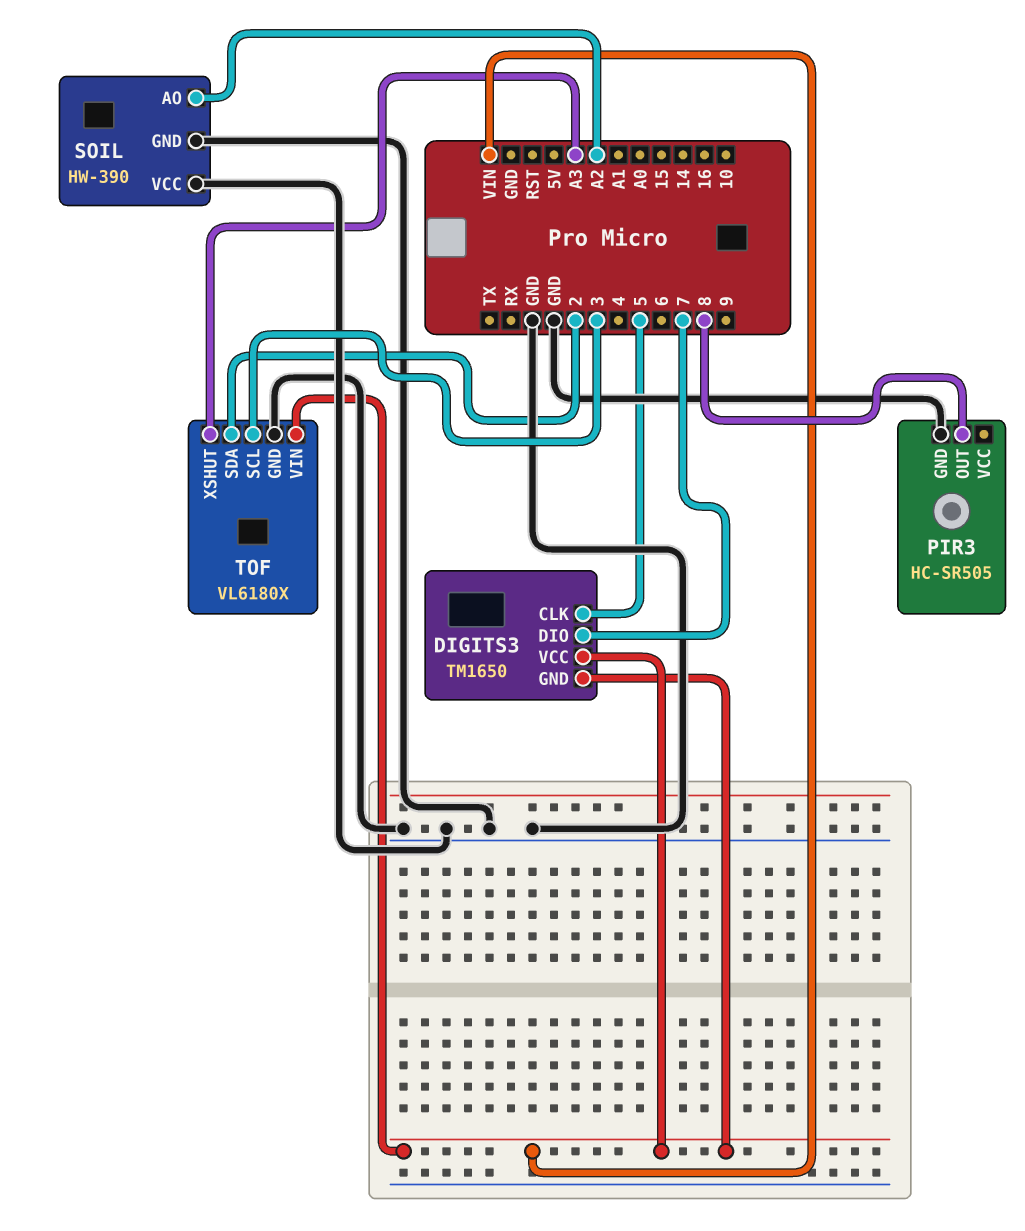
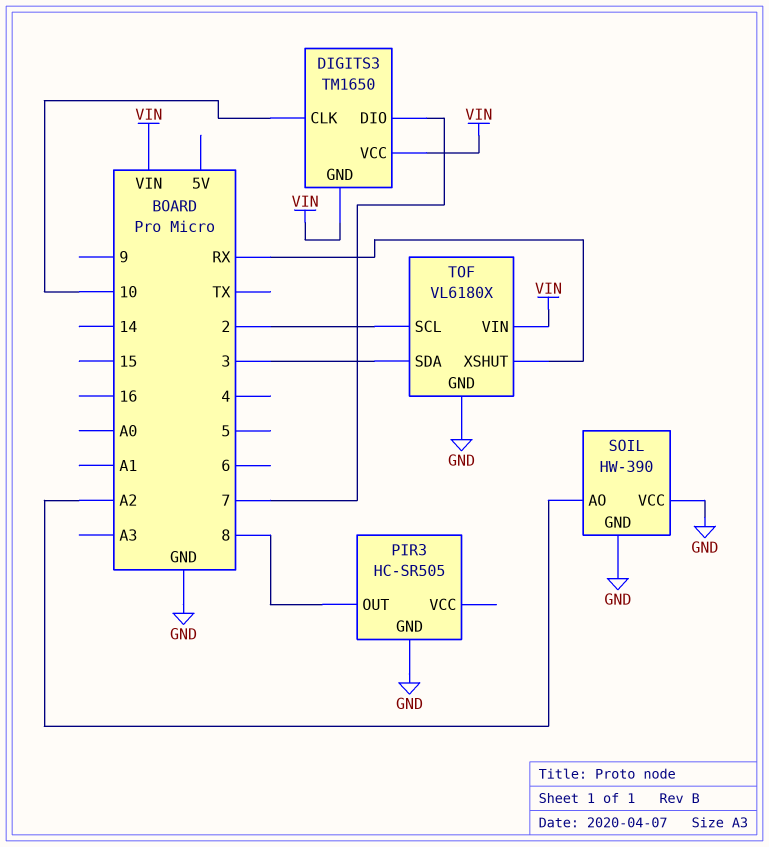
DIGITS3 pin CLK: 5 -> 10
TOF pin SCL: 3 -> 2
TOF pin SDA: 2 -> 3
TOF pin XSHUT: A3 -> RX

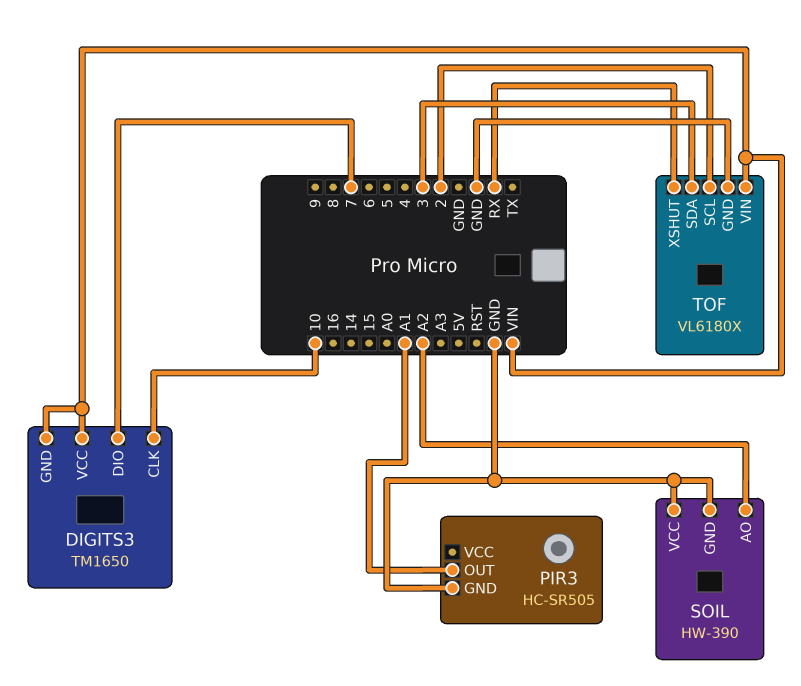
PIR3 pin OUT: 8 -> A1

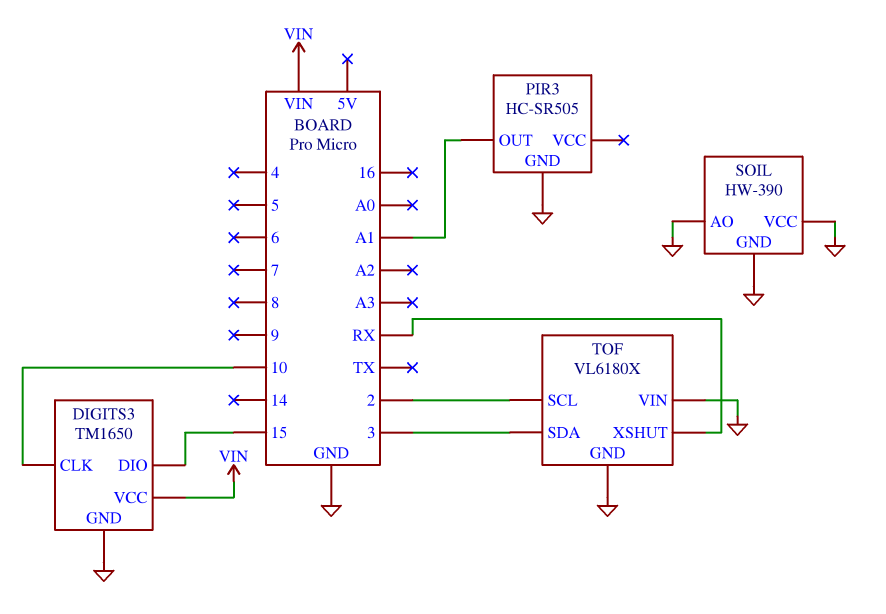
DIGITS3 pin DIO: 7 -> 15
DIGITS3 pin GND: VIN -> GND
SOIL pin AO: A2 -> GND
TOF pin VIN: VIN -> GND

